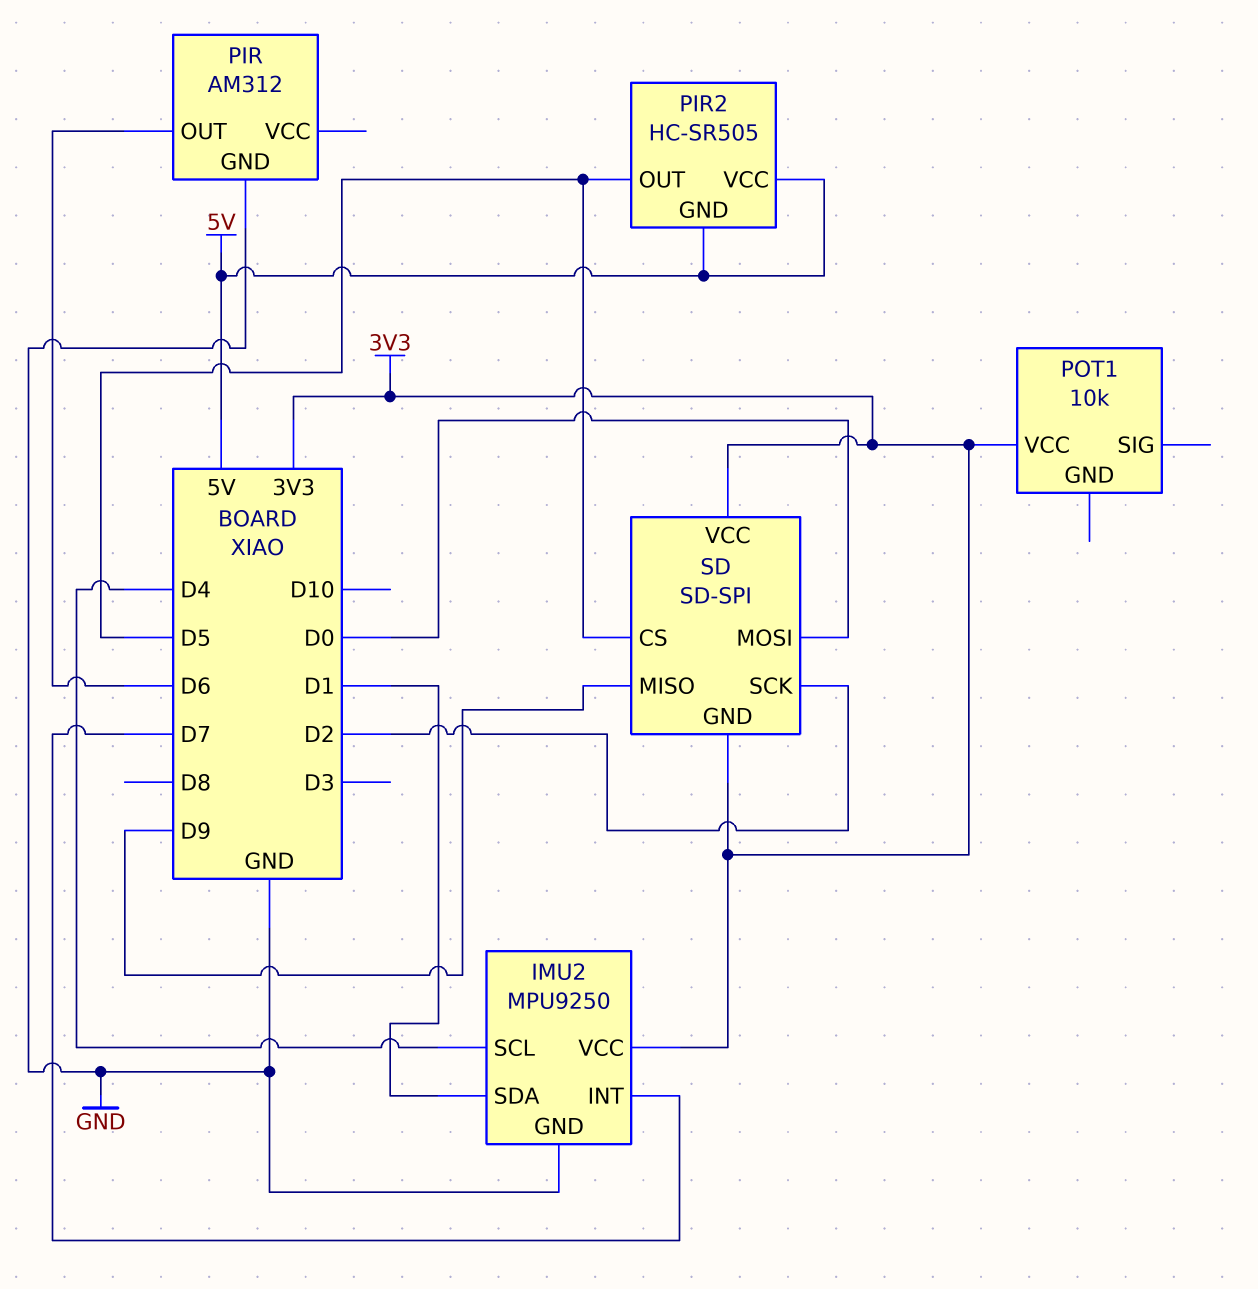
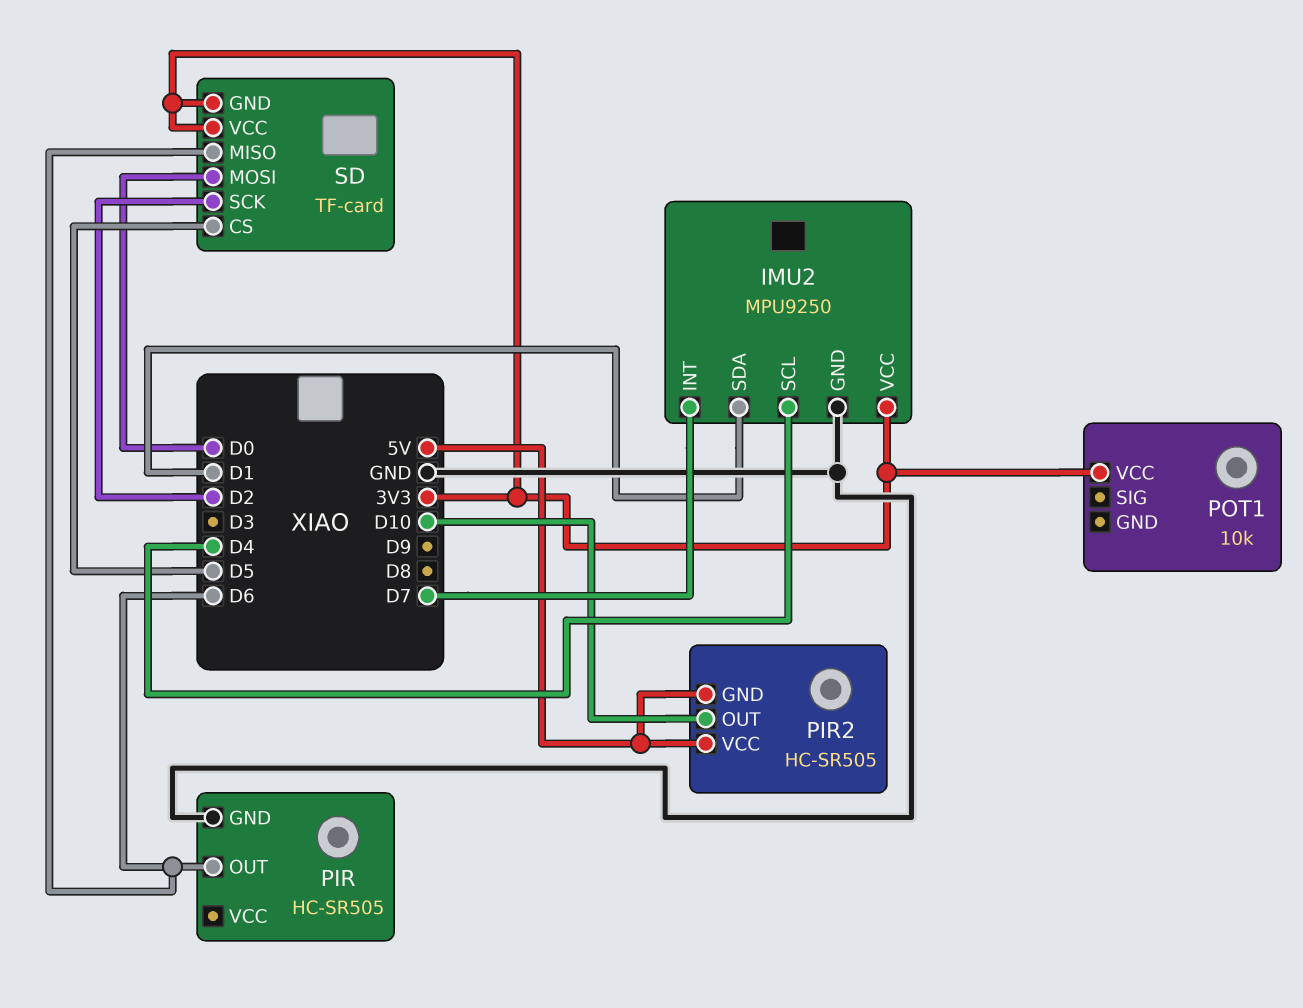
PIR: AM312 -> HC-SR505
PIR2 pin OUT: D5 -> D10
SD: SD-SPI -> TF-card
SD pin MISO: D9 -> D6

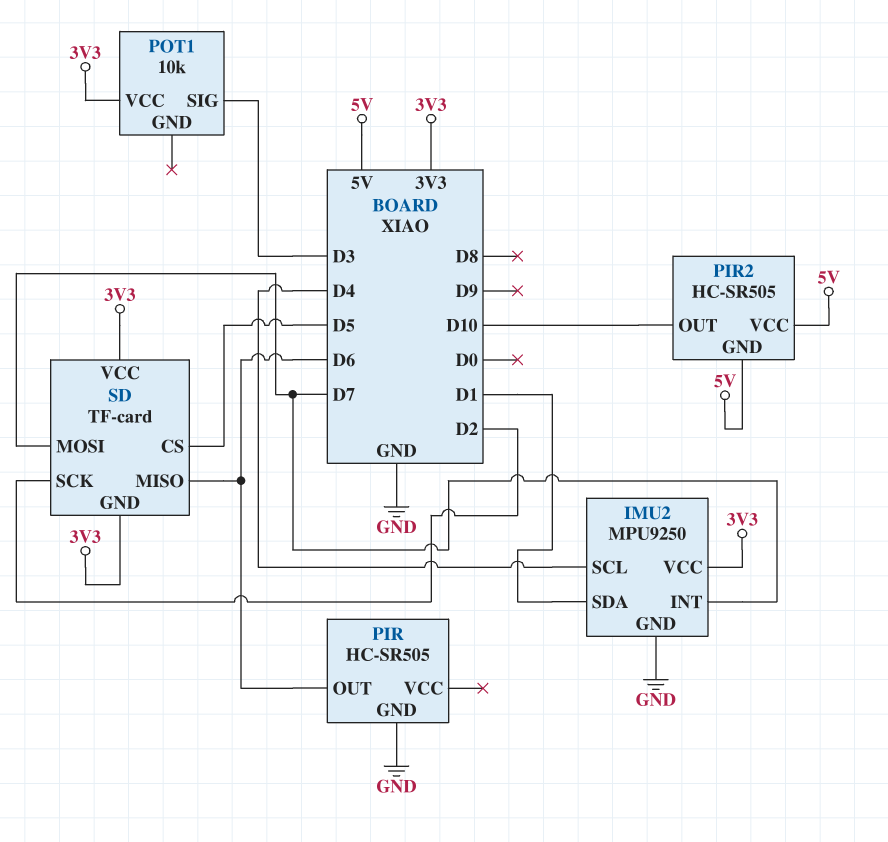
POT1 pin SIG: none -> D3
SD pin MOSI: D0 -> D7

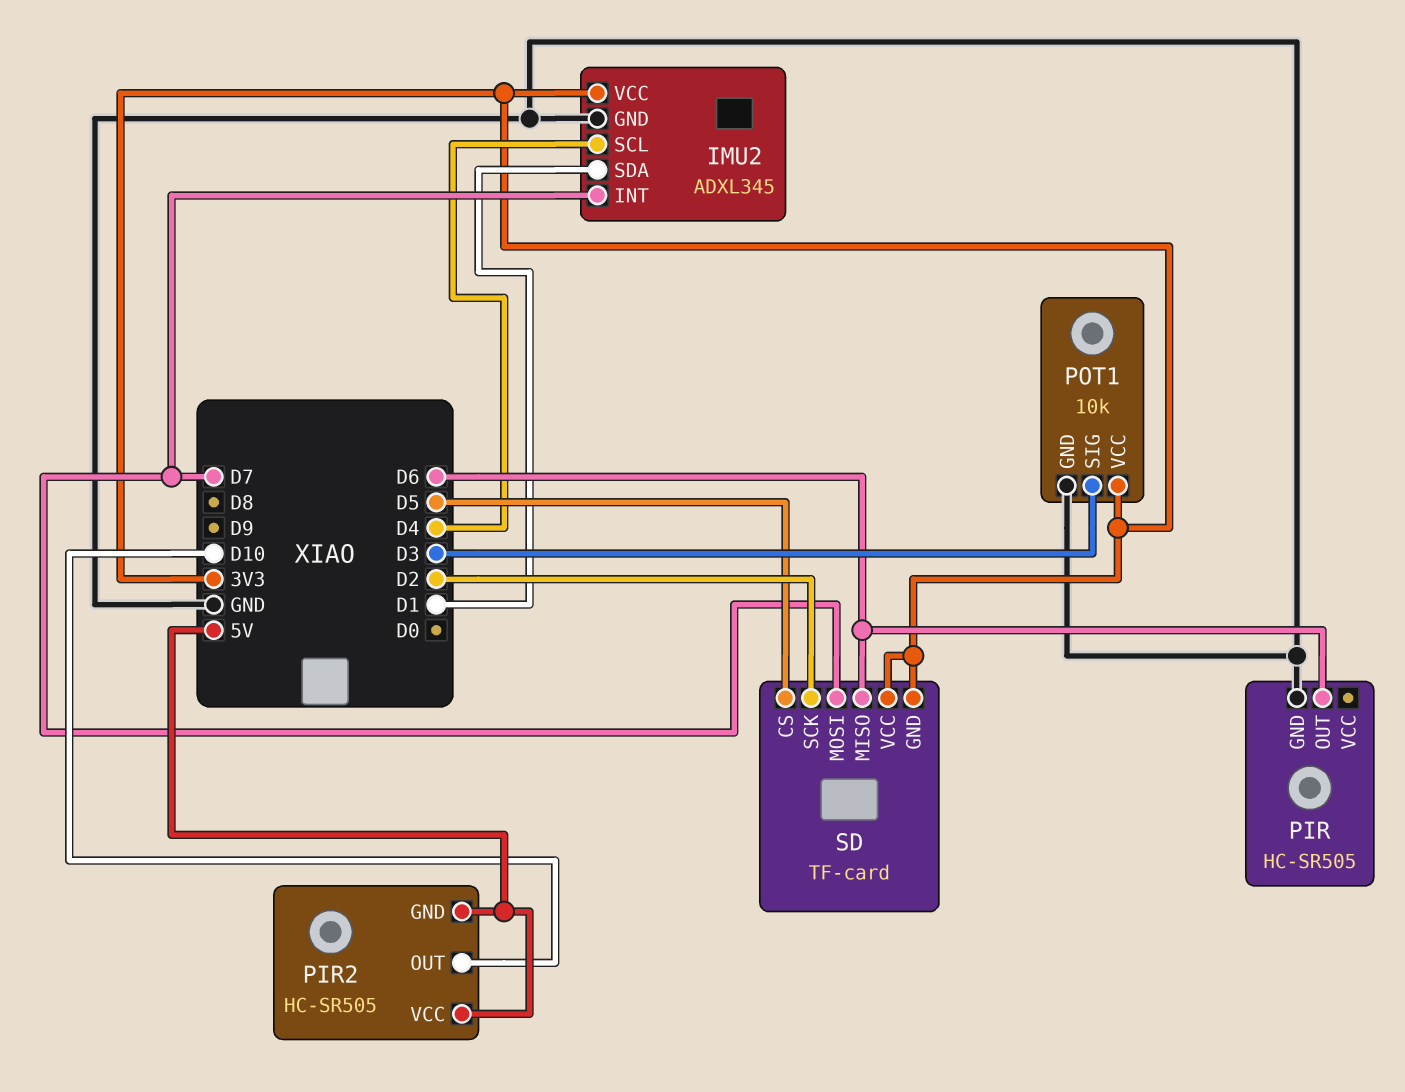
IMU2: MPU9250 -> ADXL345
POT1 pin GND: none -> GND

